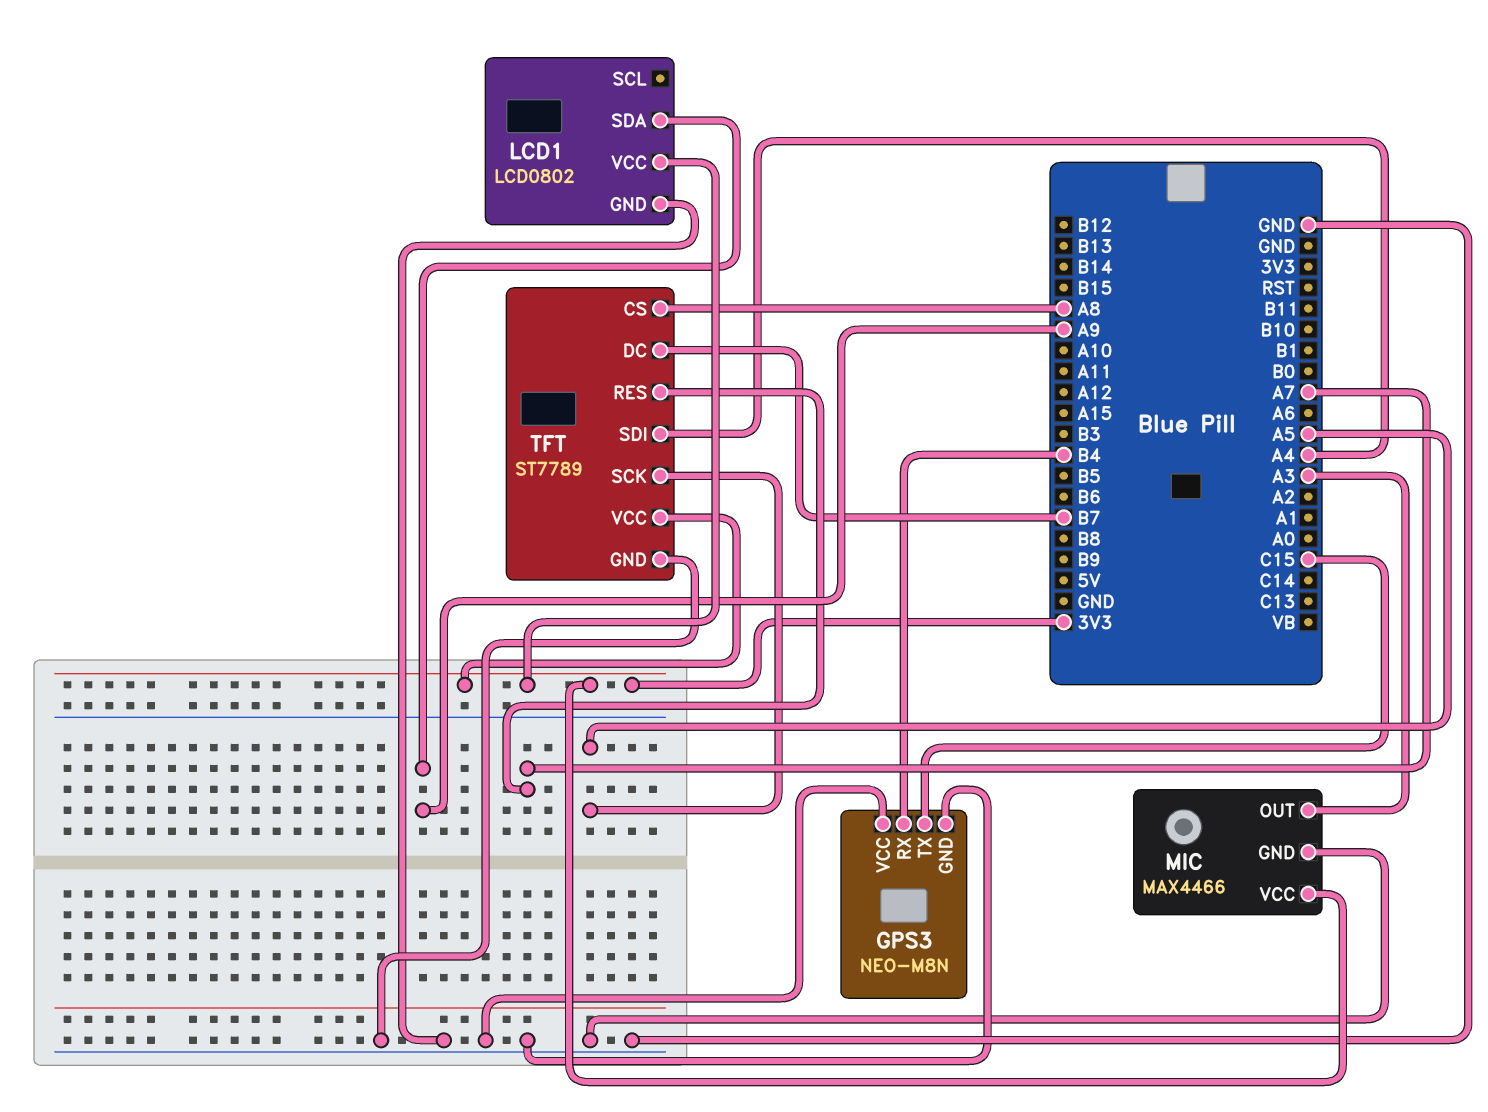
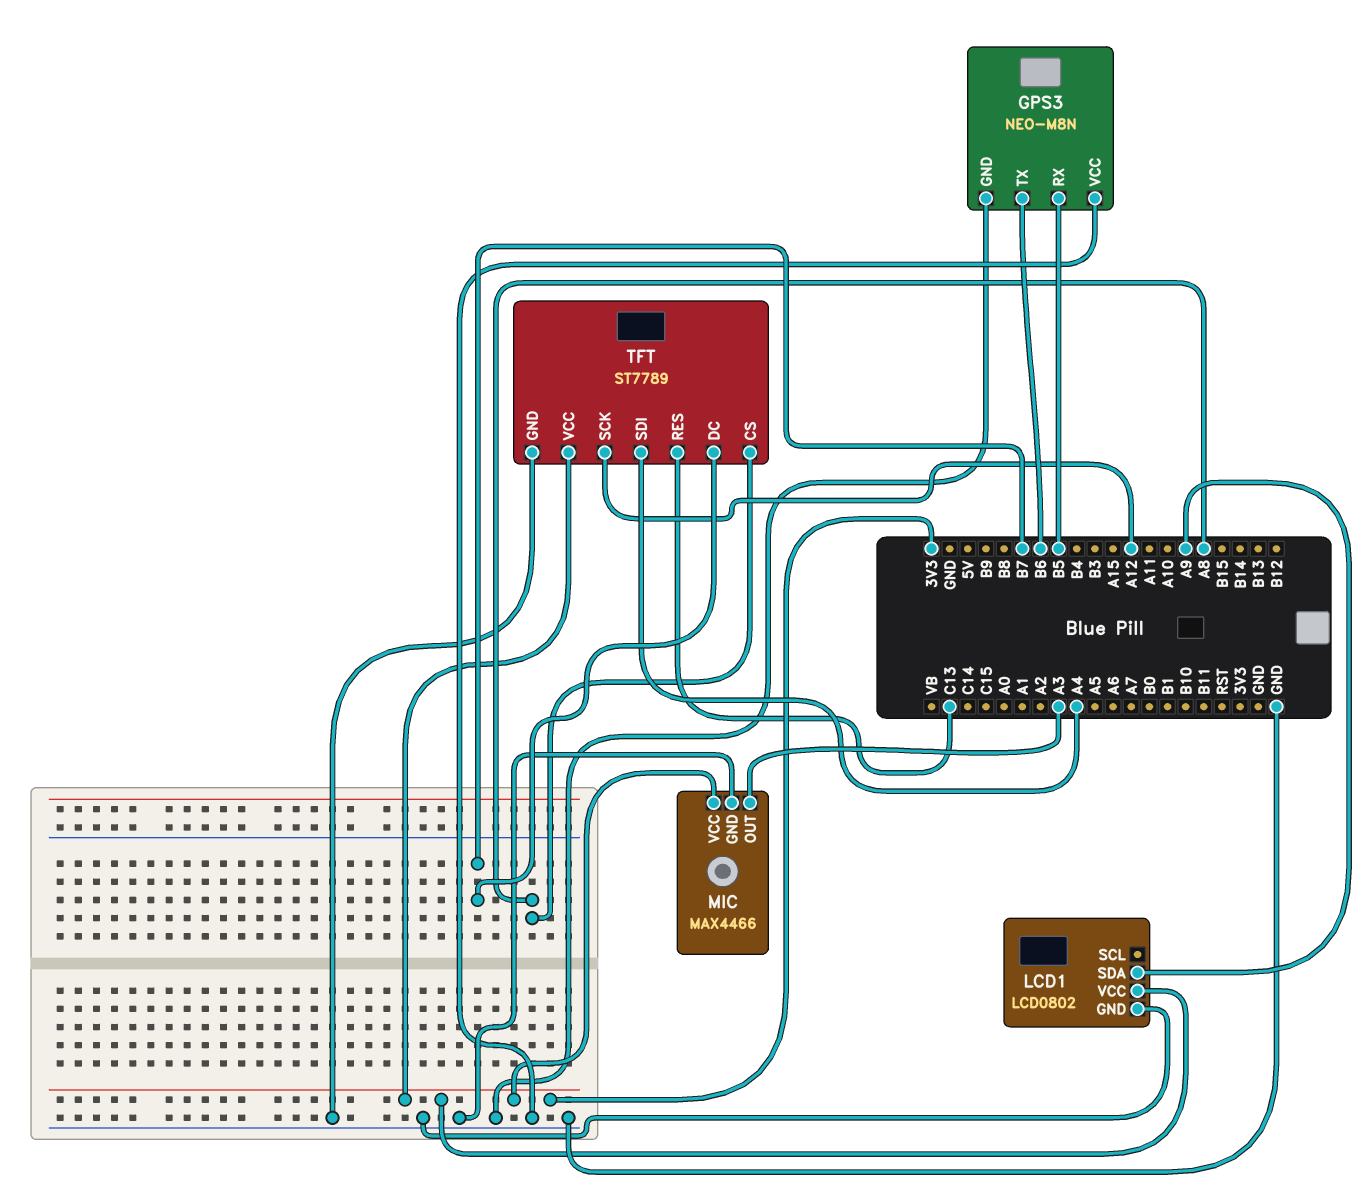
GPS3 pin RX: B4 -> B5
GPS3 pin TX: C15 -> B6
TFT pin RES: A7 -> C13
TFT pin SCK: A5 -> A12

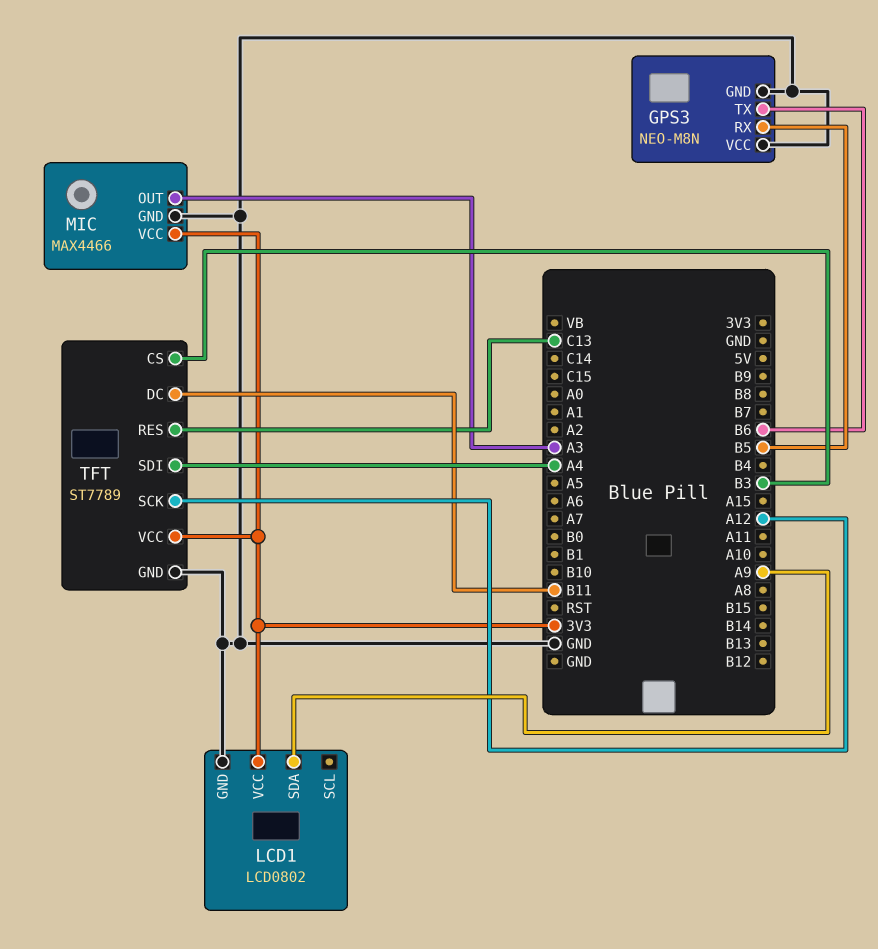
TFT pin CS: A8 -> B3
TFT pin DC: B7 -> B11

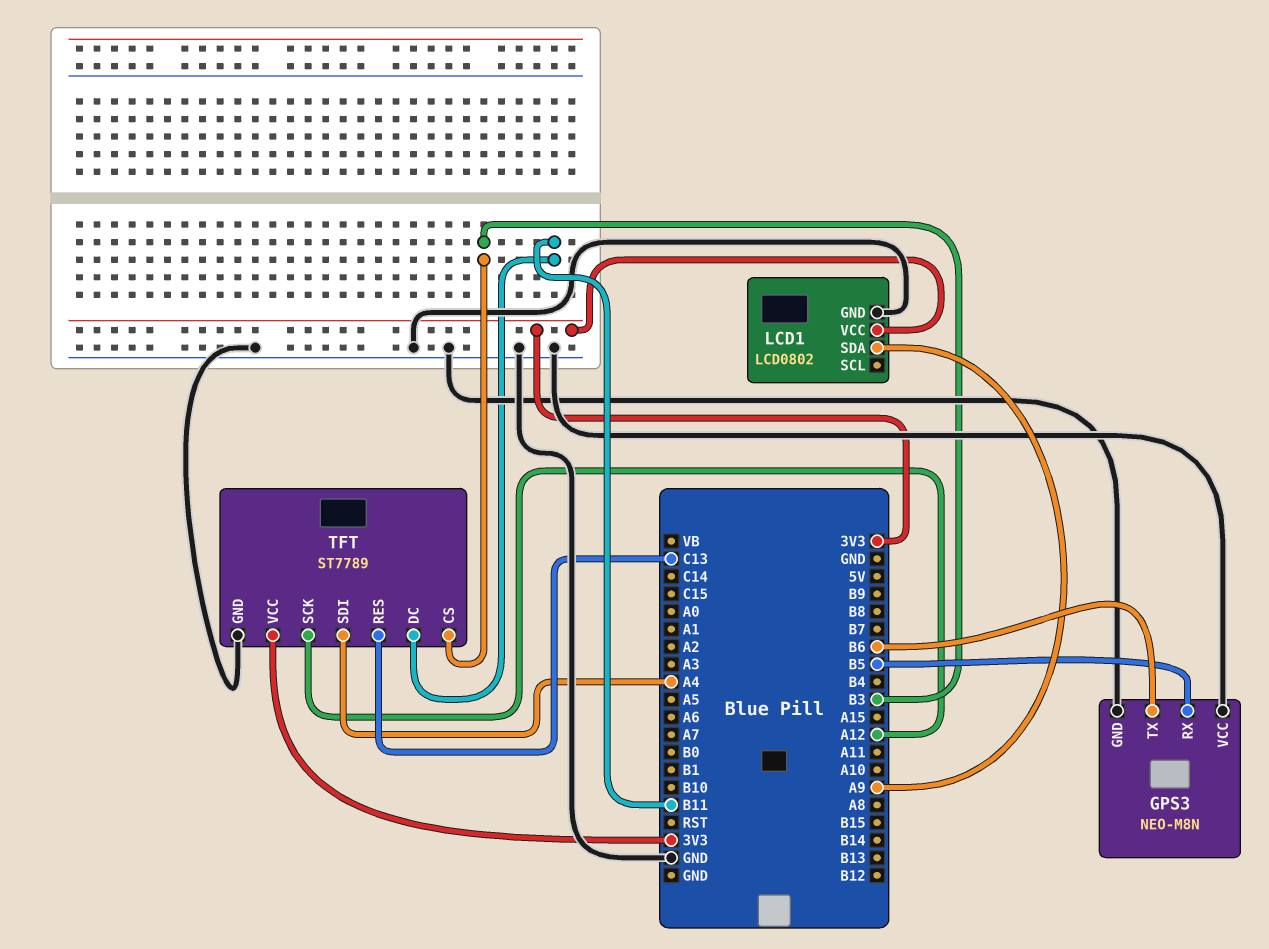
MIC: MAX4466 -> none
MIC pin GND: GND -> none
MIC pin OUT: A3 -> none
MIC pin VCC: 3V3 -> none

